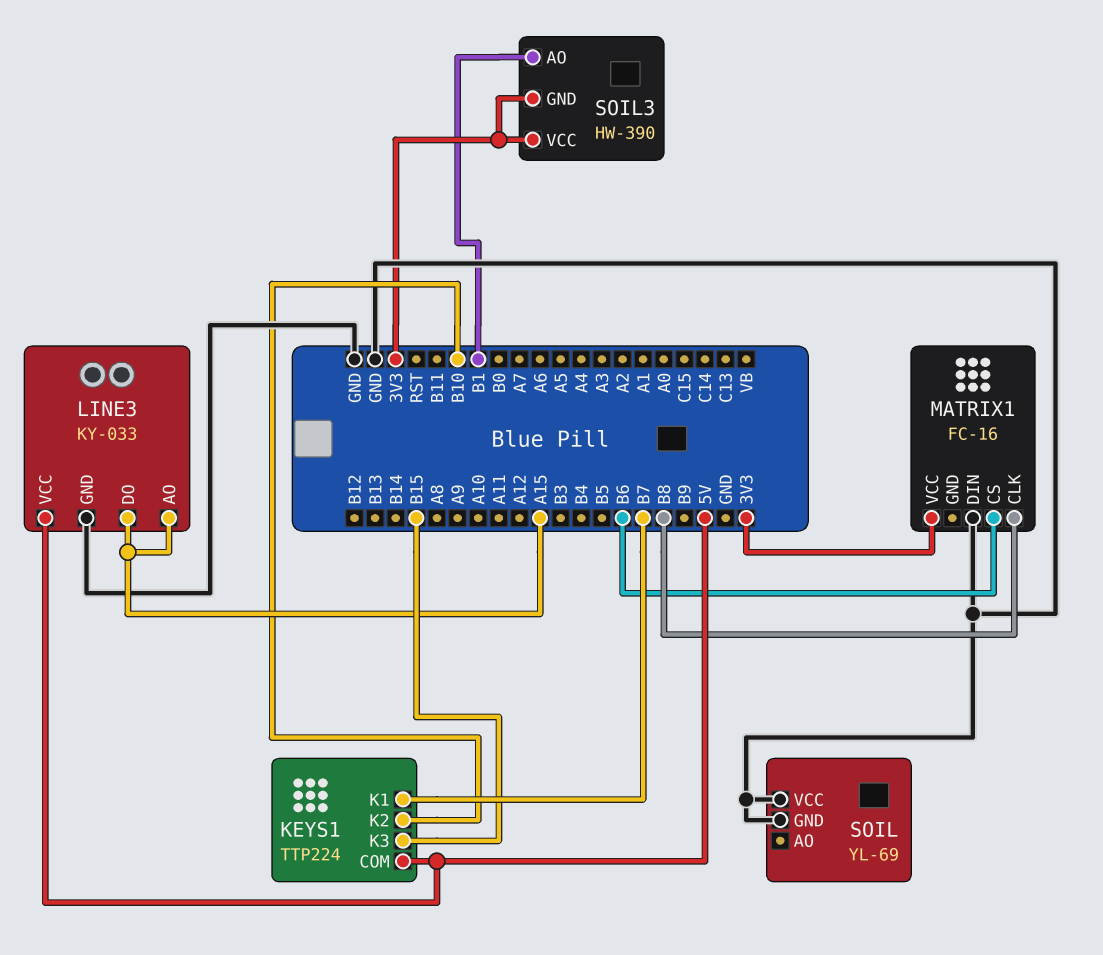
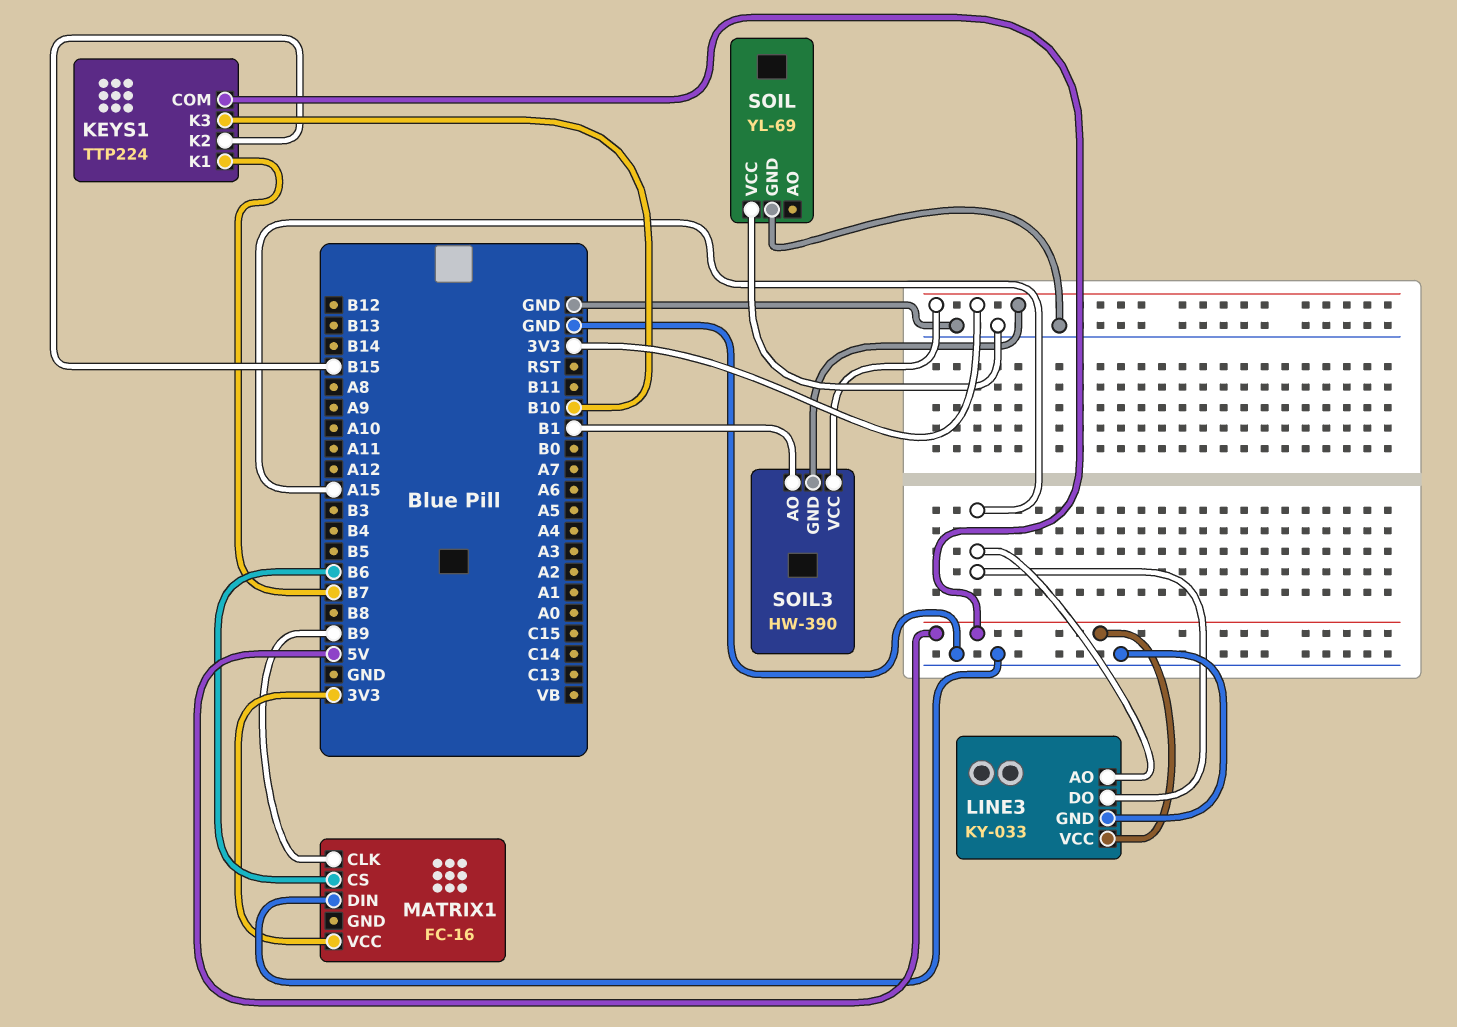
KEYS1 pin K2: B10 -> B15
KEYS1 pin K3: B15 -> B10
MATRIX1 pin CLK: B8 -> B9

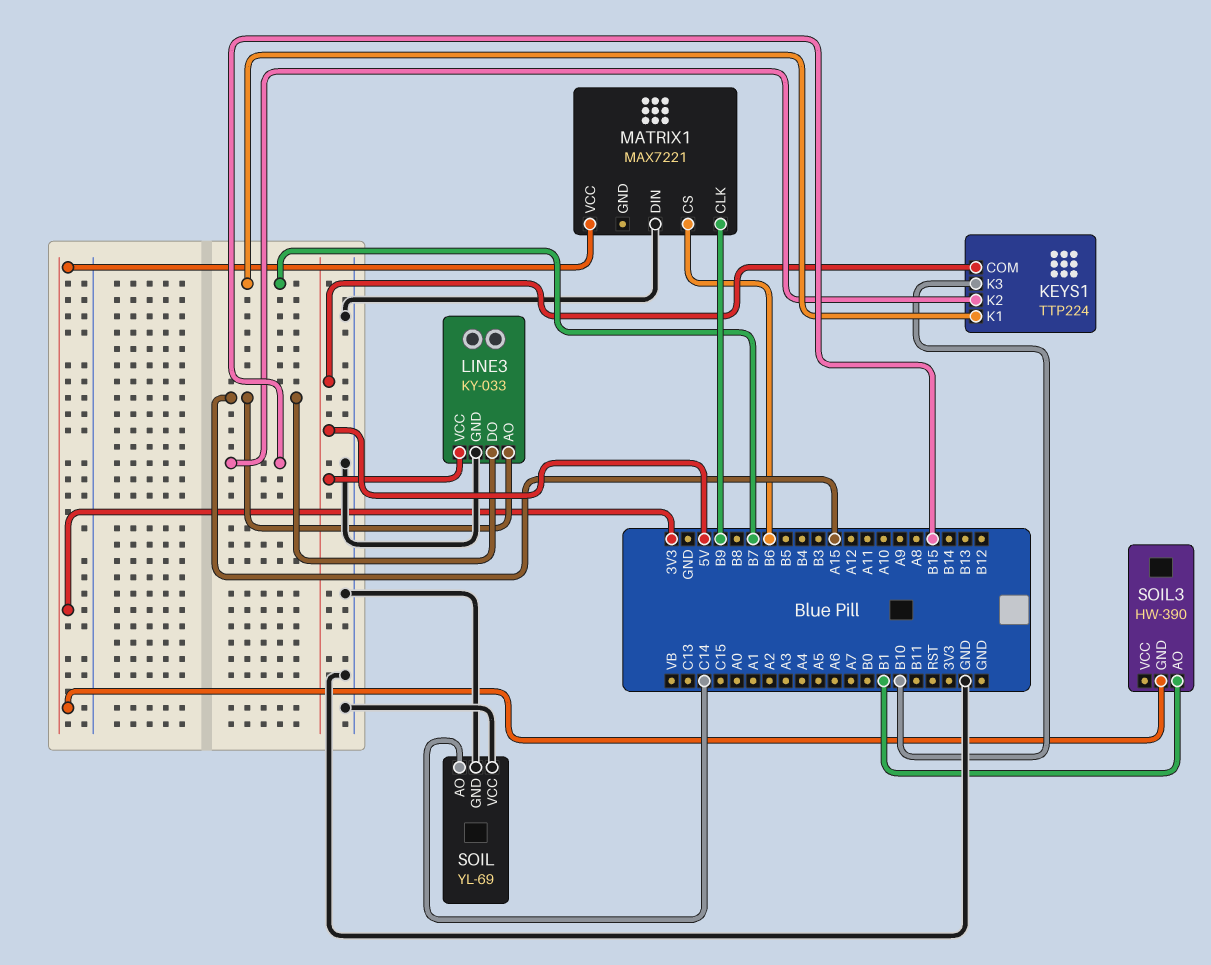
MATRIX1: FC-16 -> MAX7221
SOIL pin AO: none -> C14
SOIL3 pin VCC: 3V3 -> none

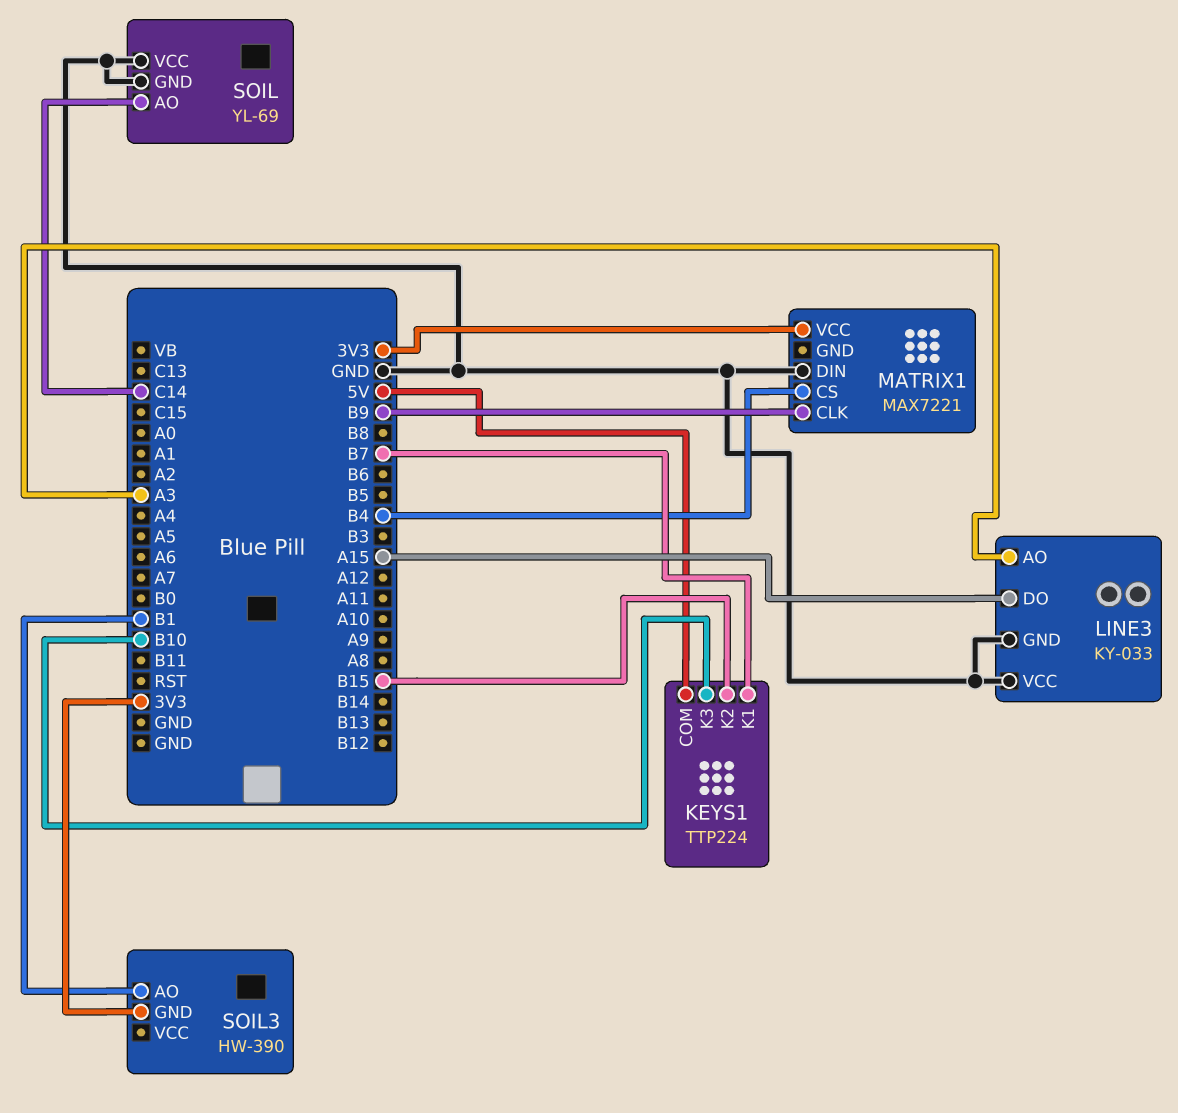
LINE3 pin AO: A15 -> A3
LINE3 pin VCC: 5V -> GND
MATRIX1 pin CS: B6 -> B4

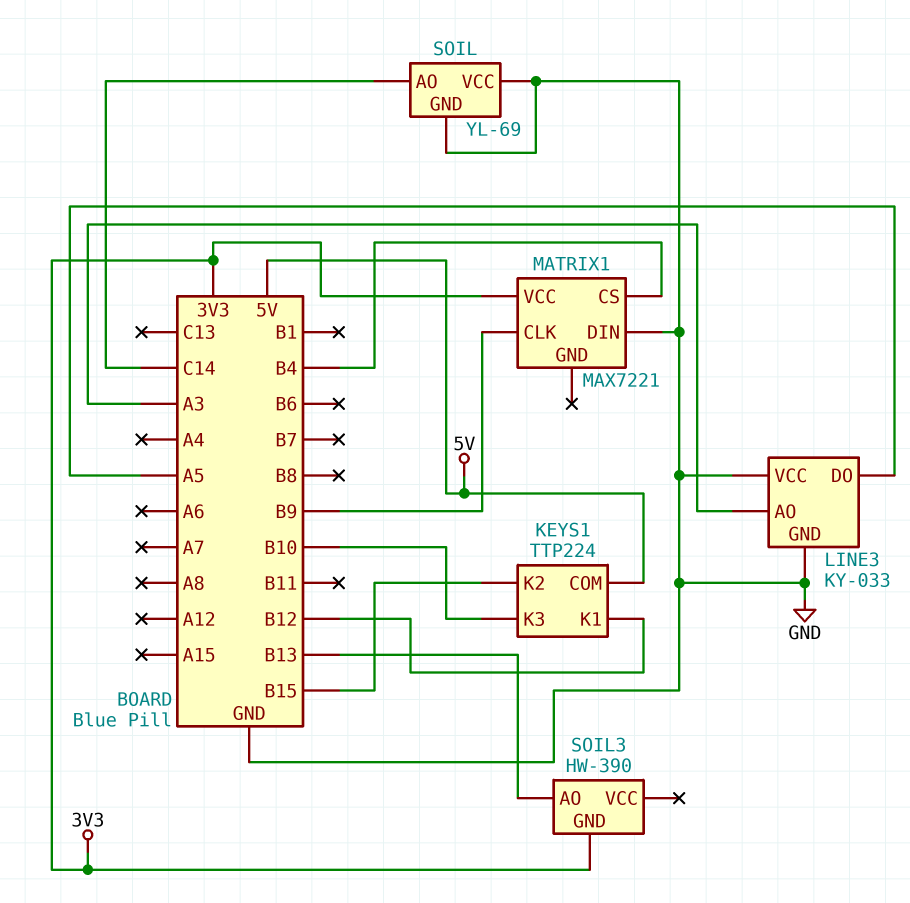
KEYS1 pin K1: B7 -> B12
LINE3 pin DO: A15 -> A5
SOIL3 pin AO: B1 -> B13

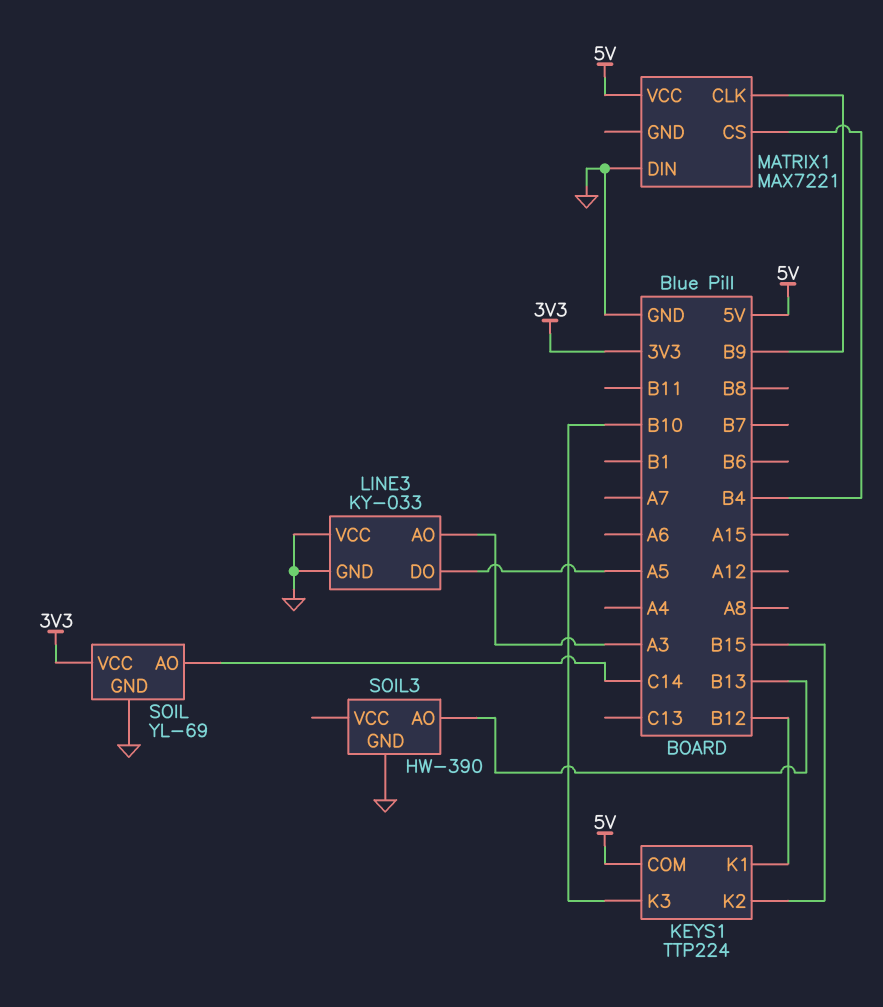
MATRIX1 pin VCC: 3V3 -> 5V
SOIL pin VCC: GND -> 3V3
SOIL3 pin GND: 3V3 -> GND

